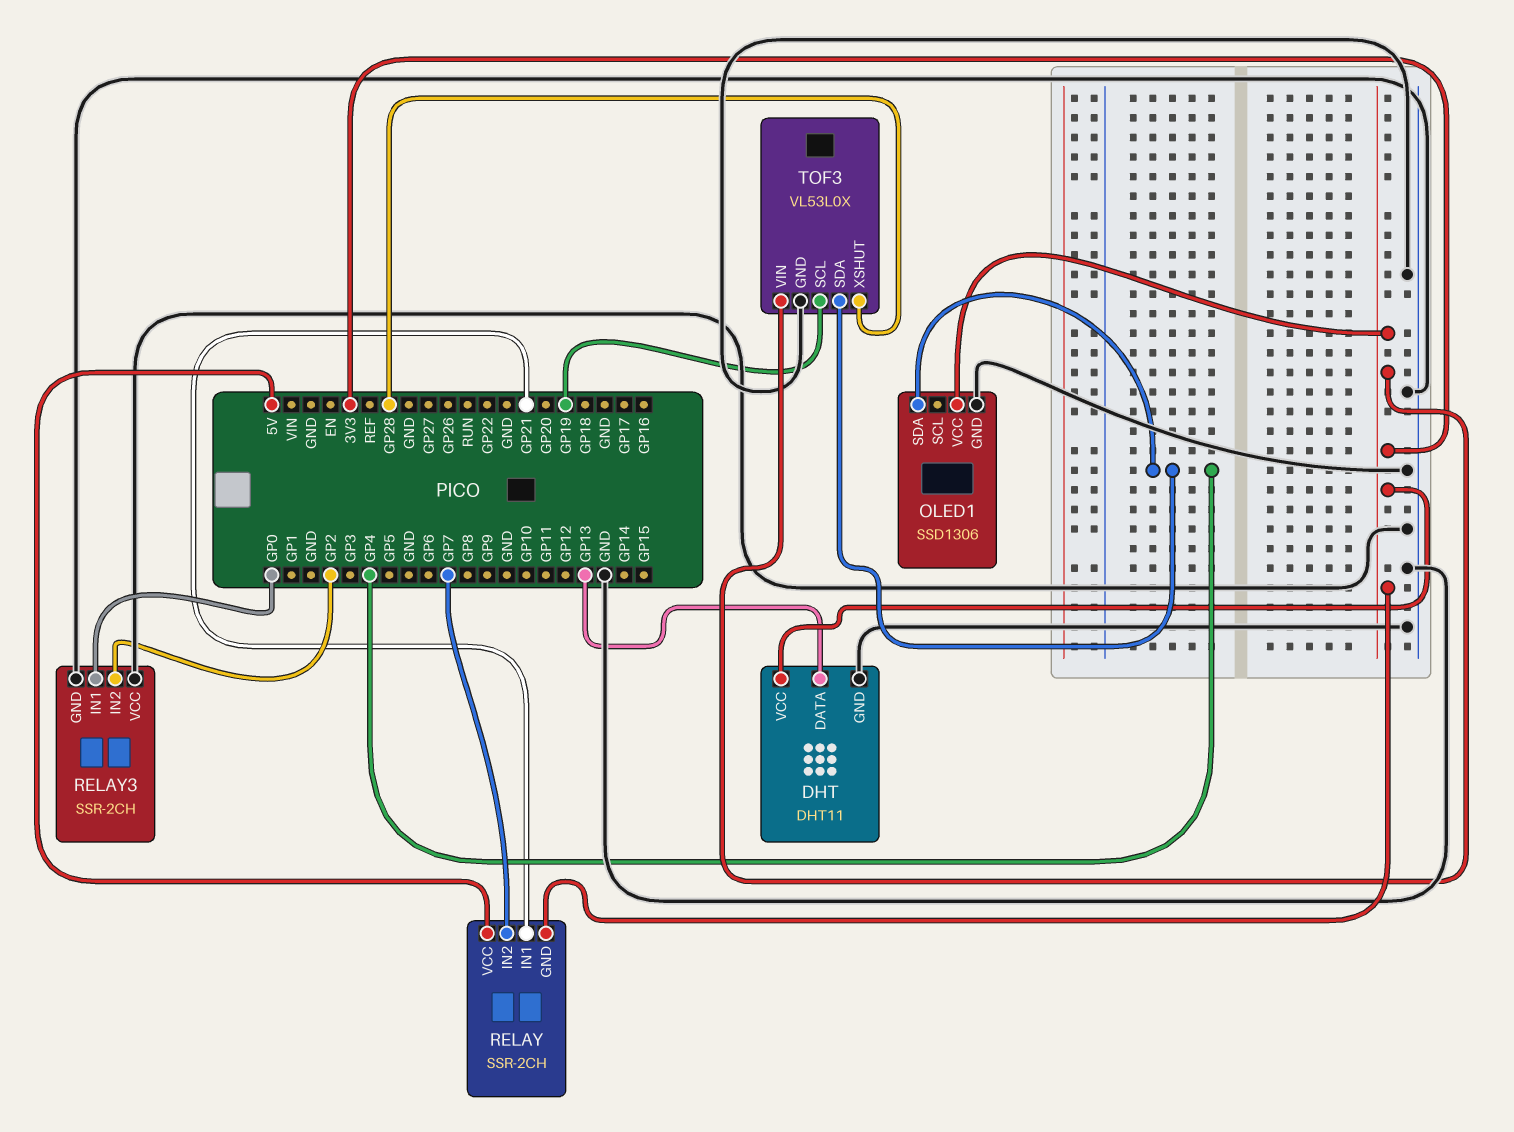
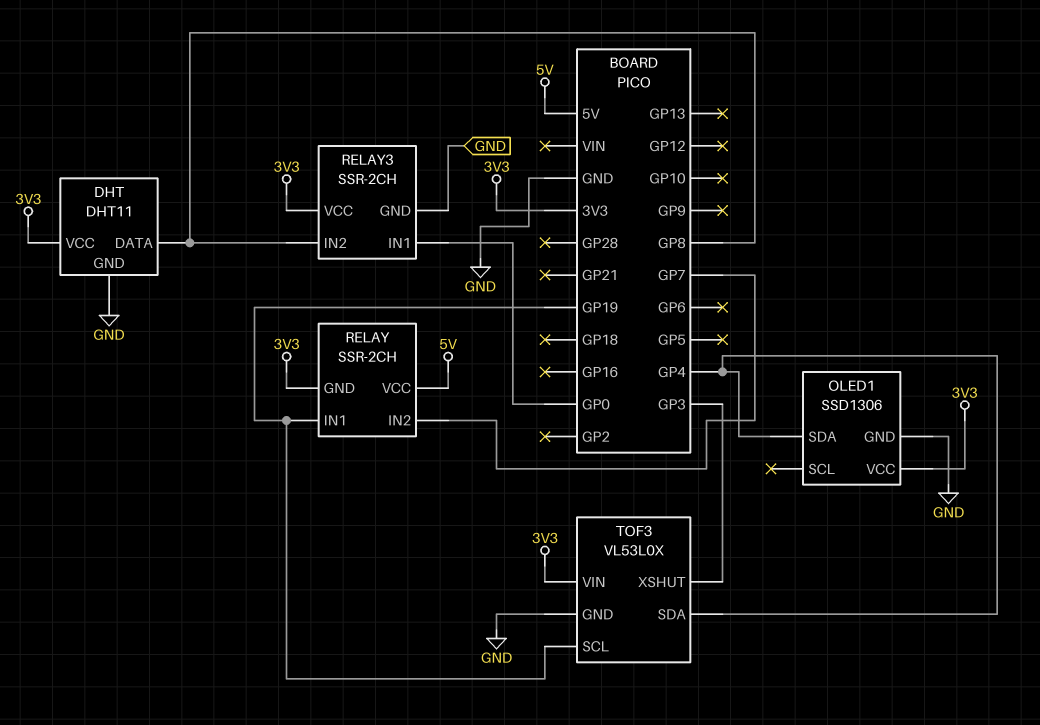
DHT pin DATA: GP13 -> GP8
RELAY pin IN1: GP21 -> GP19
RELAY3 pin IN2: GP2 -> GP8
RELAY3 pin VCC: GND -> 3V3
TOF3 pin XSHUT: GP28 -> GP3

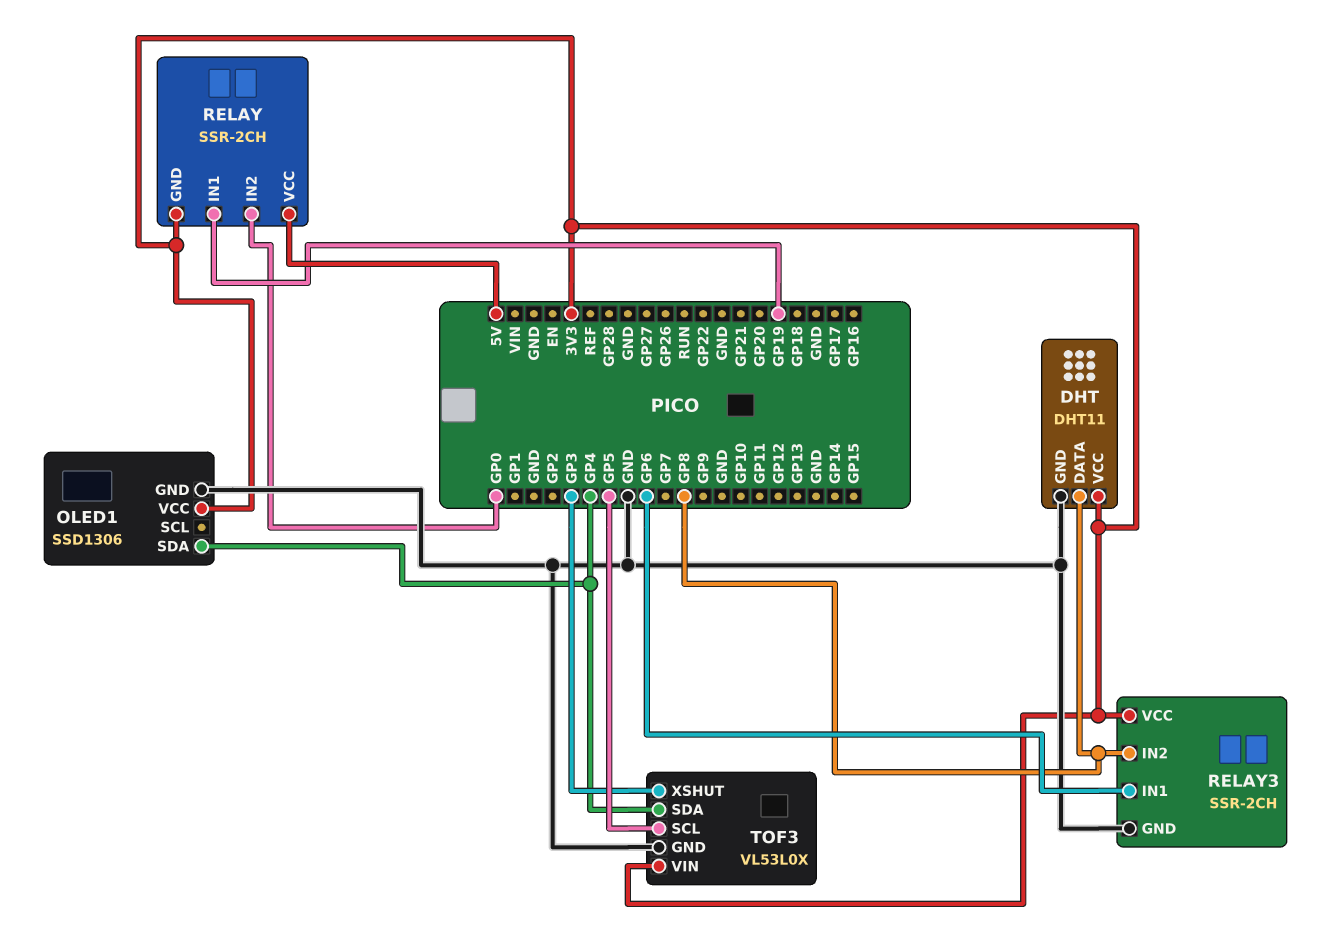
RELAY pin IN2: GP7 -> GP0
RELAY3 pin IN1: GP0 -> GP6
TOF3 pin SCL: GP19 -> GP5

